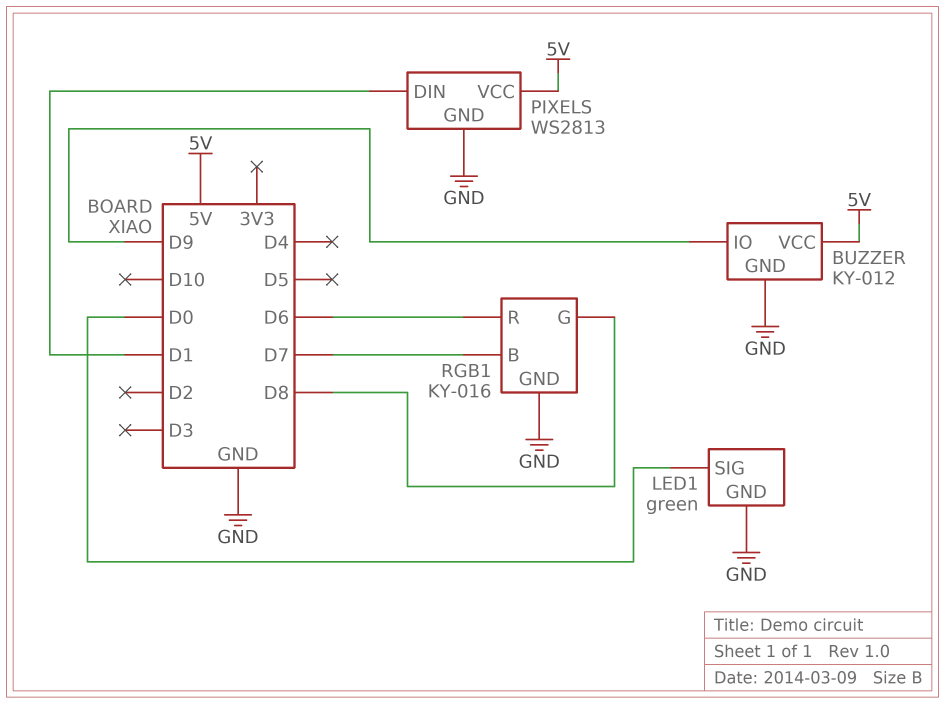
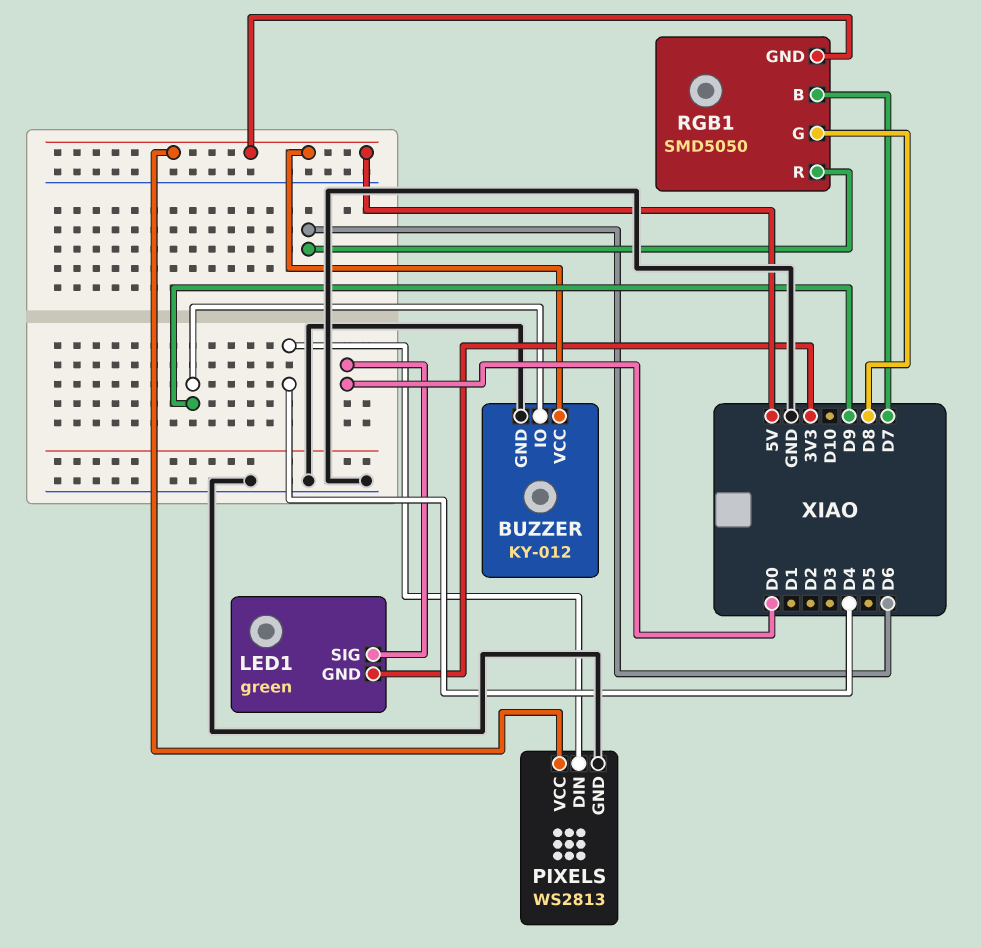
LED1 pin GND: GND -> 3V3
PIXELS pin DIN: D1 -> D4
RGB1: KY-016 -> SMD5050
RGB1 pin GND: GND -> 5V

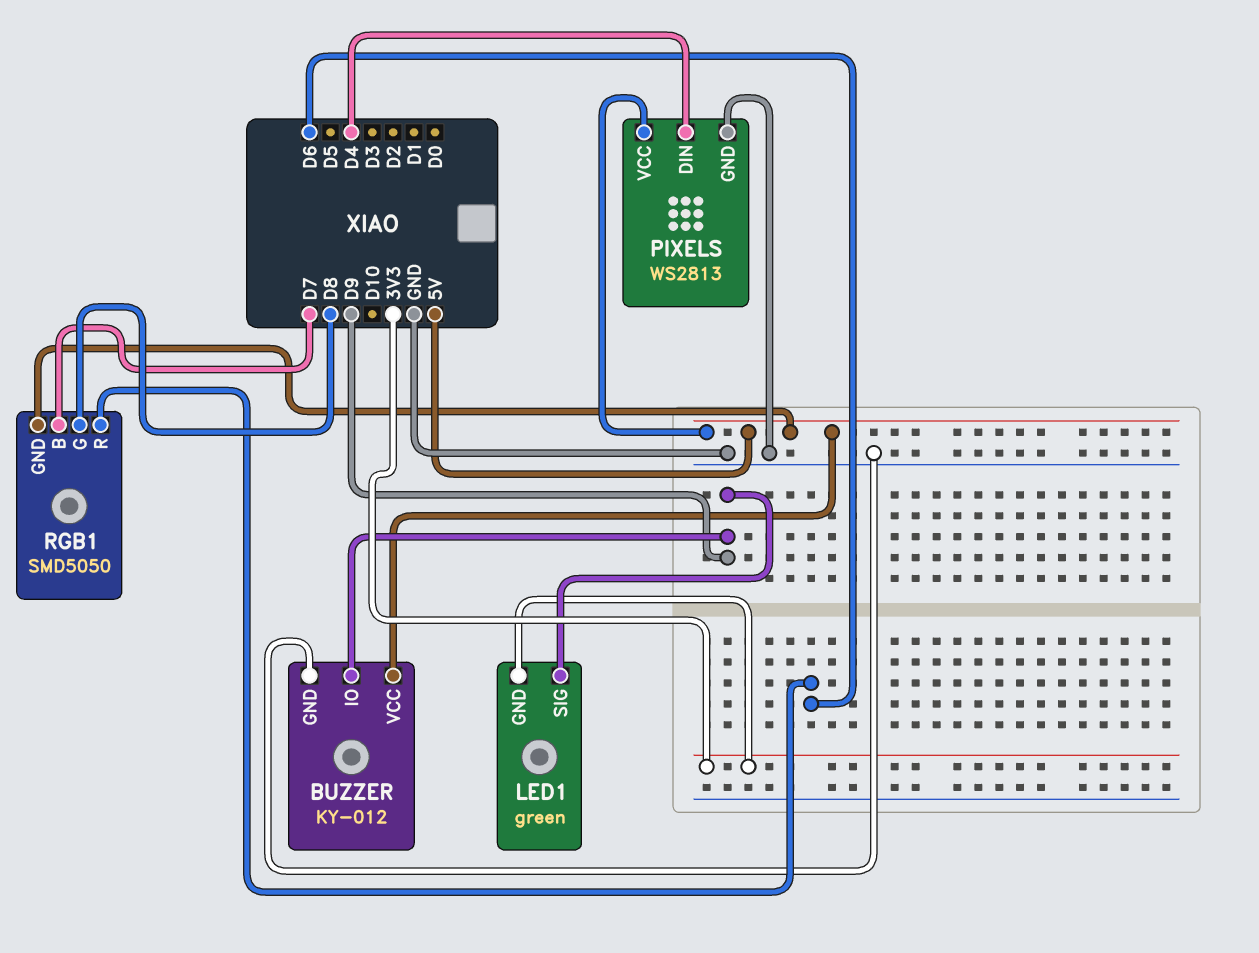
LED1 pin SIG: D0 -> D9

